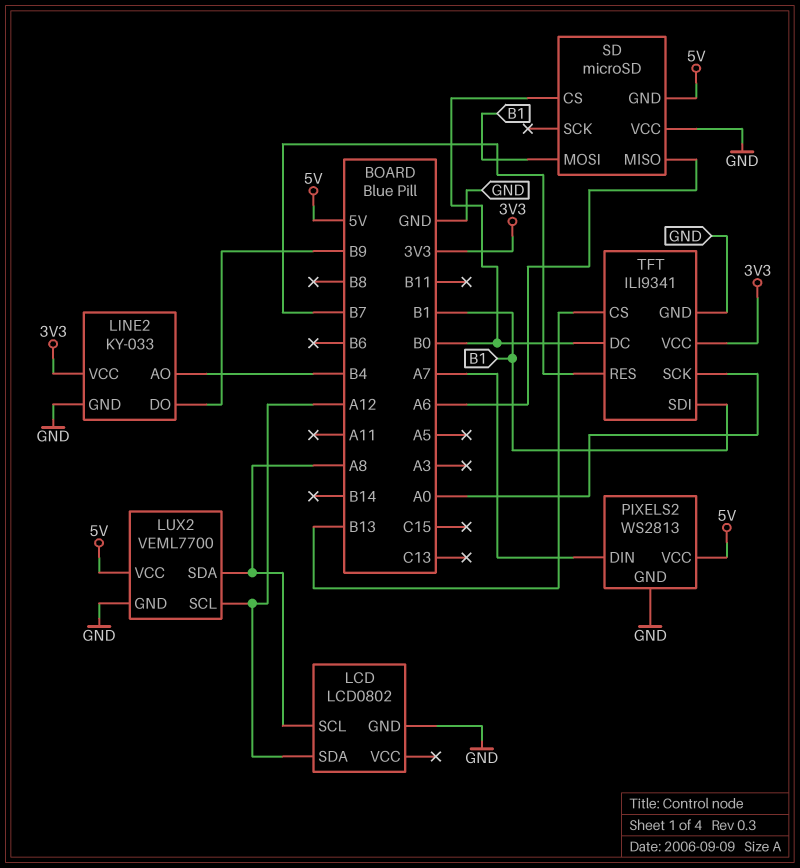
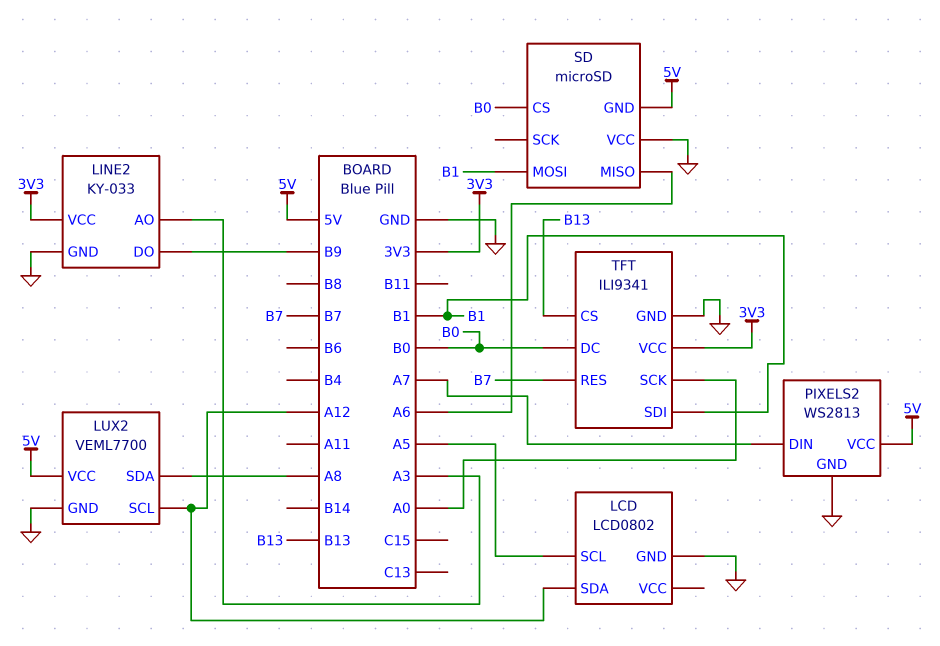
LCD pin SCL: A8 -> A5
LINE2 pin AO: B4 -> A3

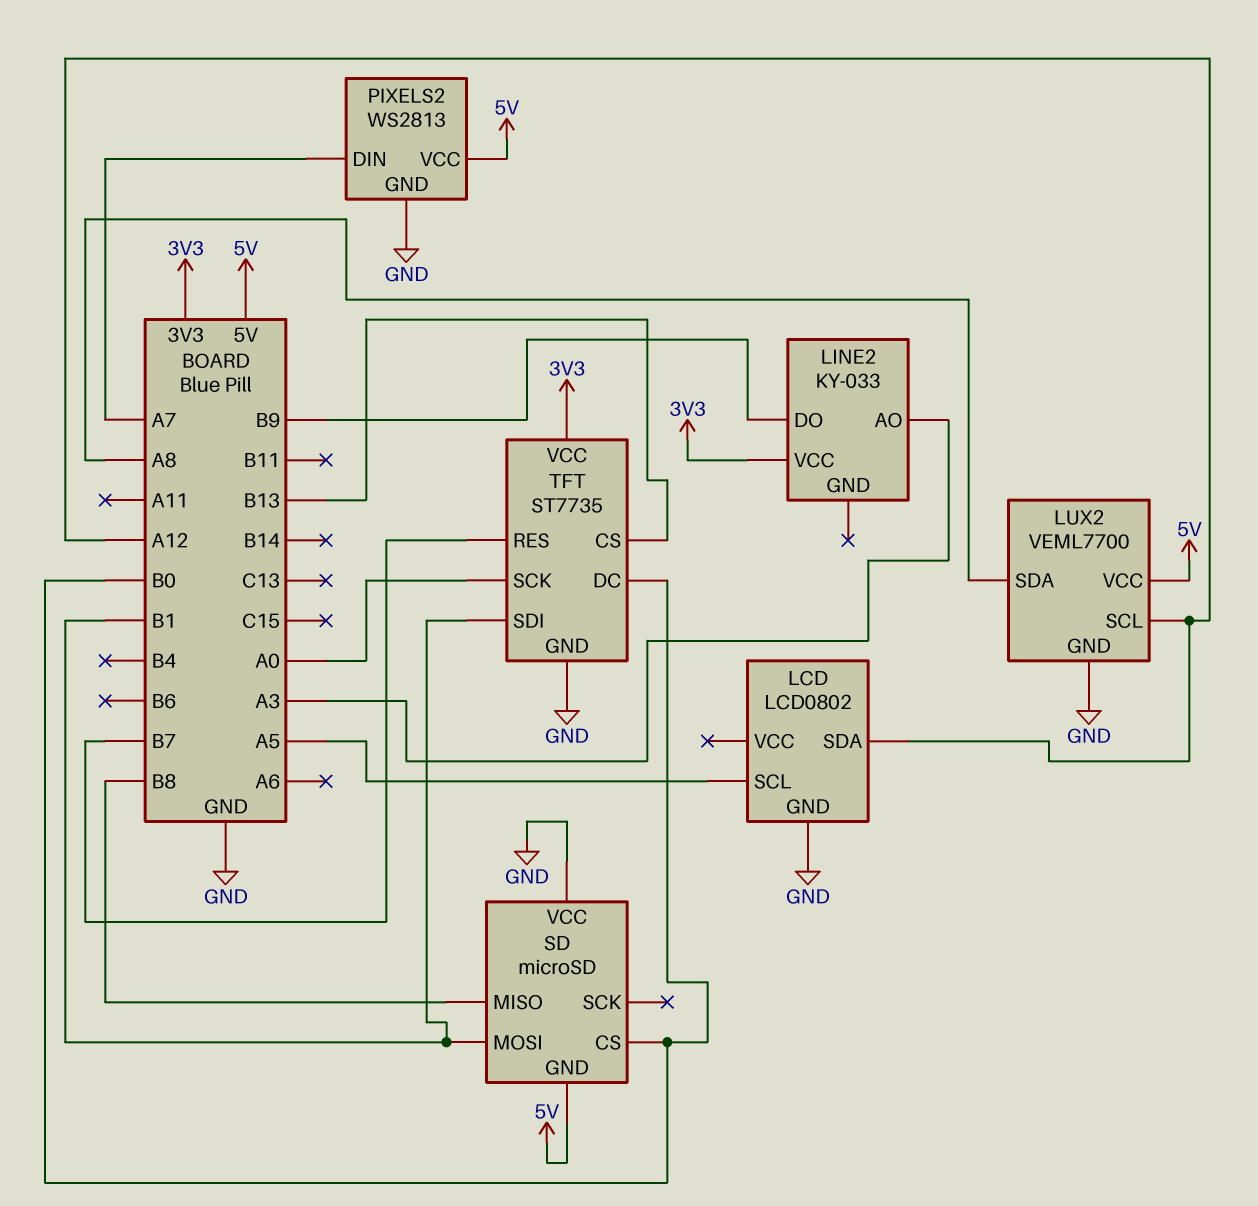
LINE2 pin GND: GND -> none
SD pin MISO: A6 -> B8
TFT: ILI9341 -> ST7735

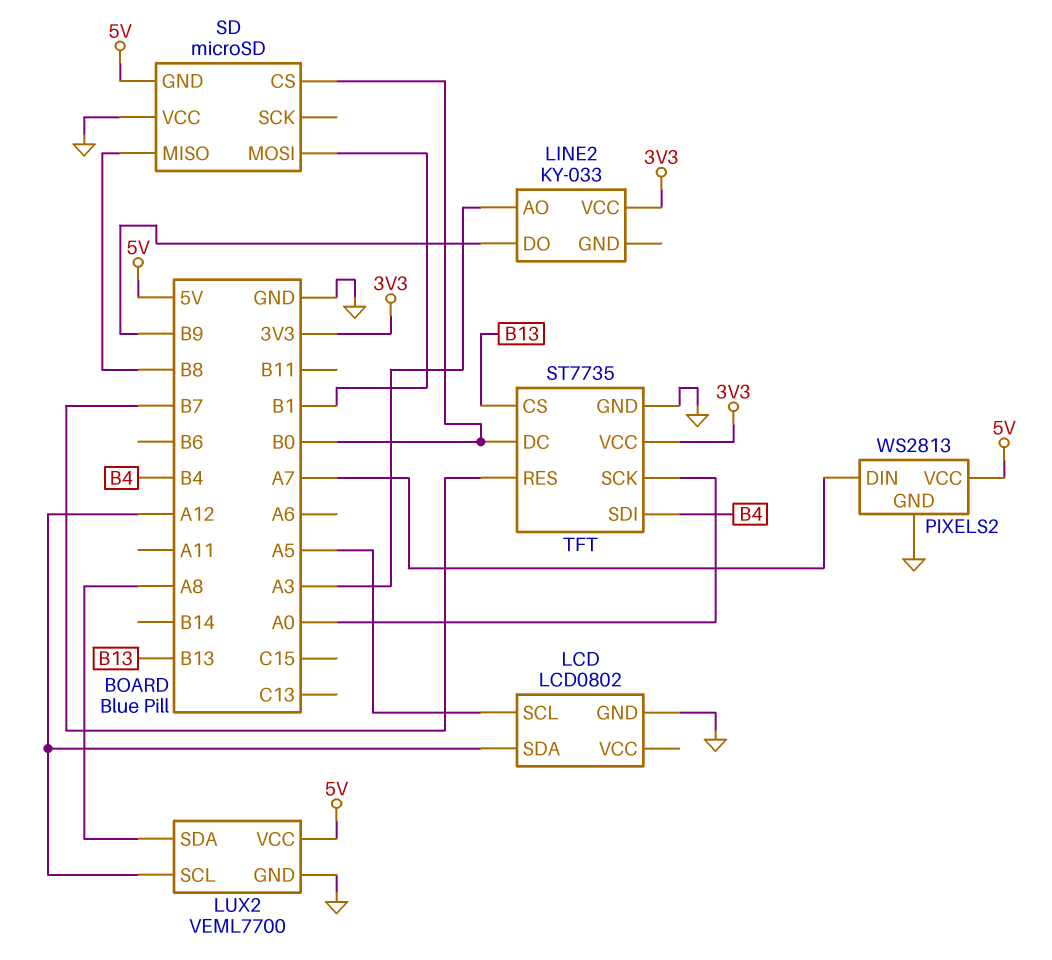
TFT pin SDI: B1 -> B4

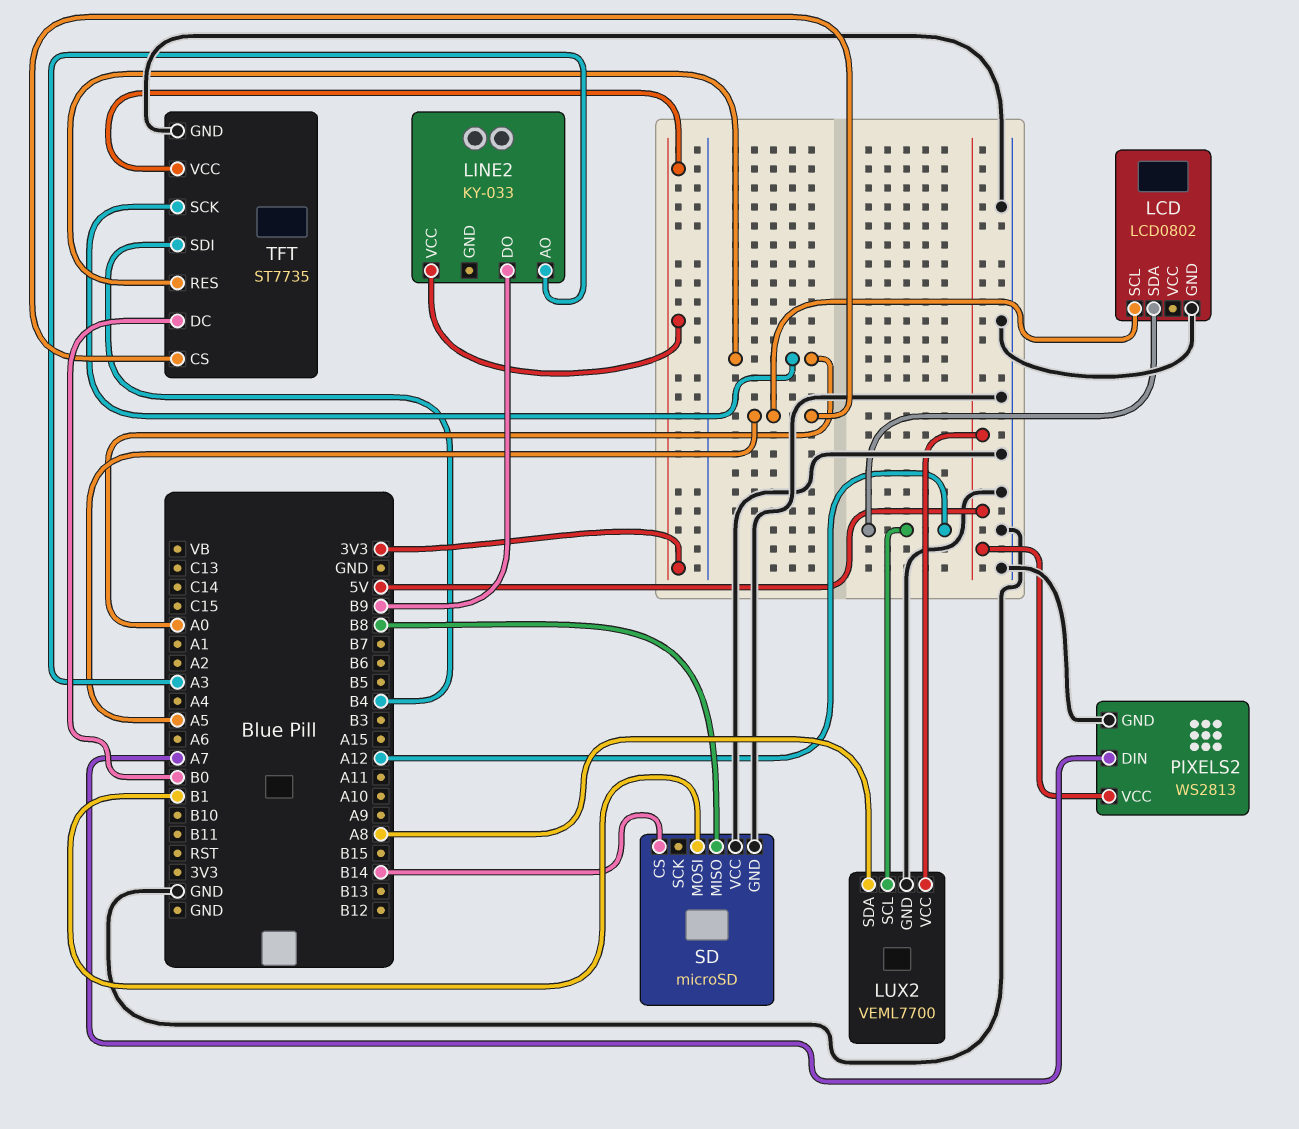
SD pin CS: B0 -> B14
SD pin GND: 5V -> GND
TFT pin CS: B13 -> A5
TFT pin RES: B7 -> A0

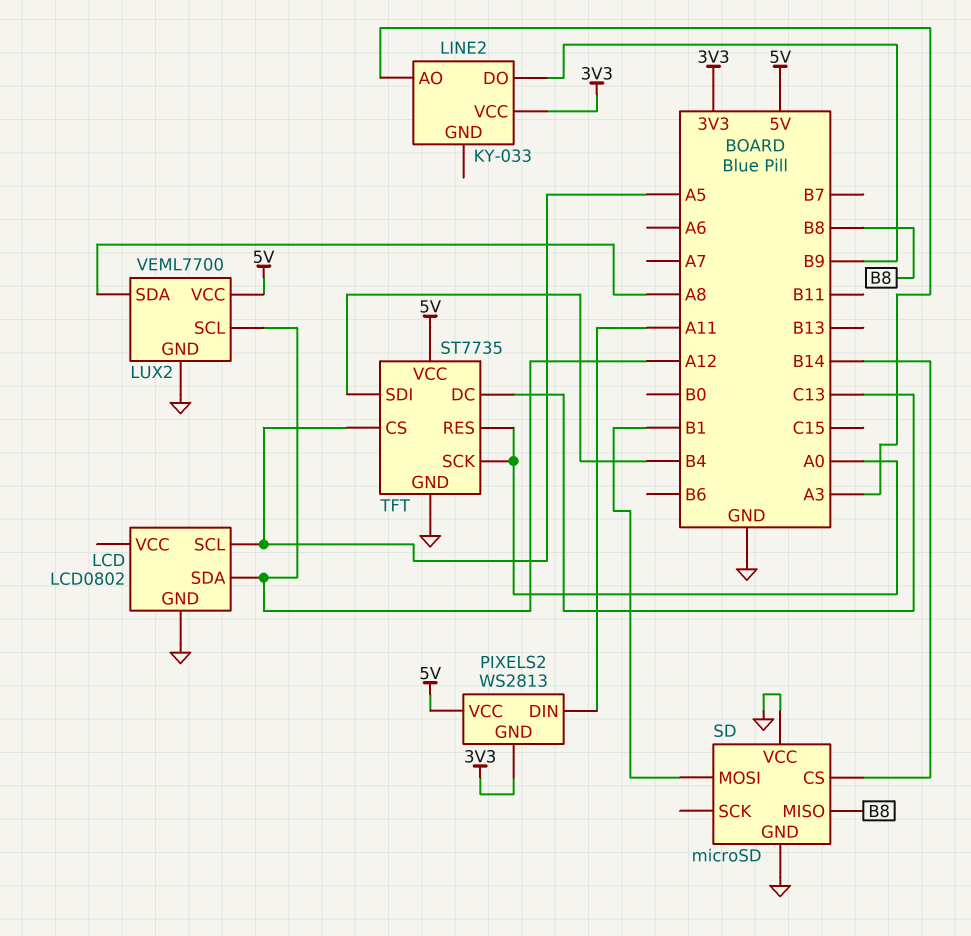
PIXELS2 pin DIN: A7 -> A11
PIXELS2 pin GND: GND -> 3V3
TFT pin DC: B0 -> C13
TFT pin VCC: 3V3 -> 5V

